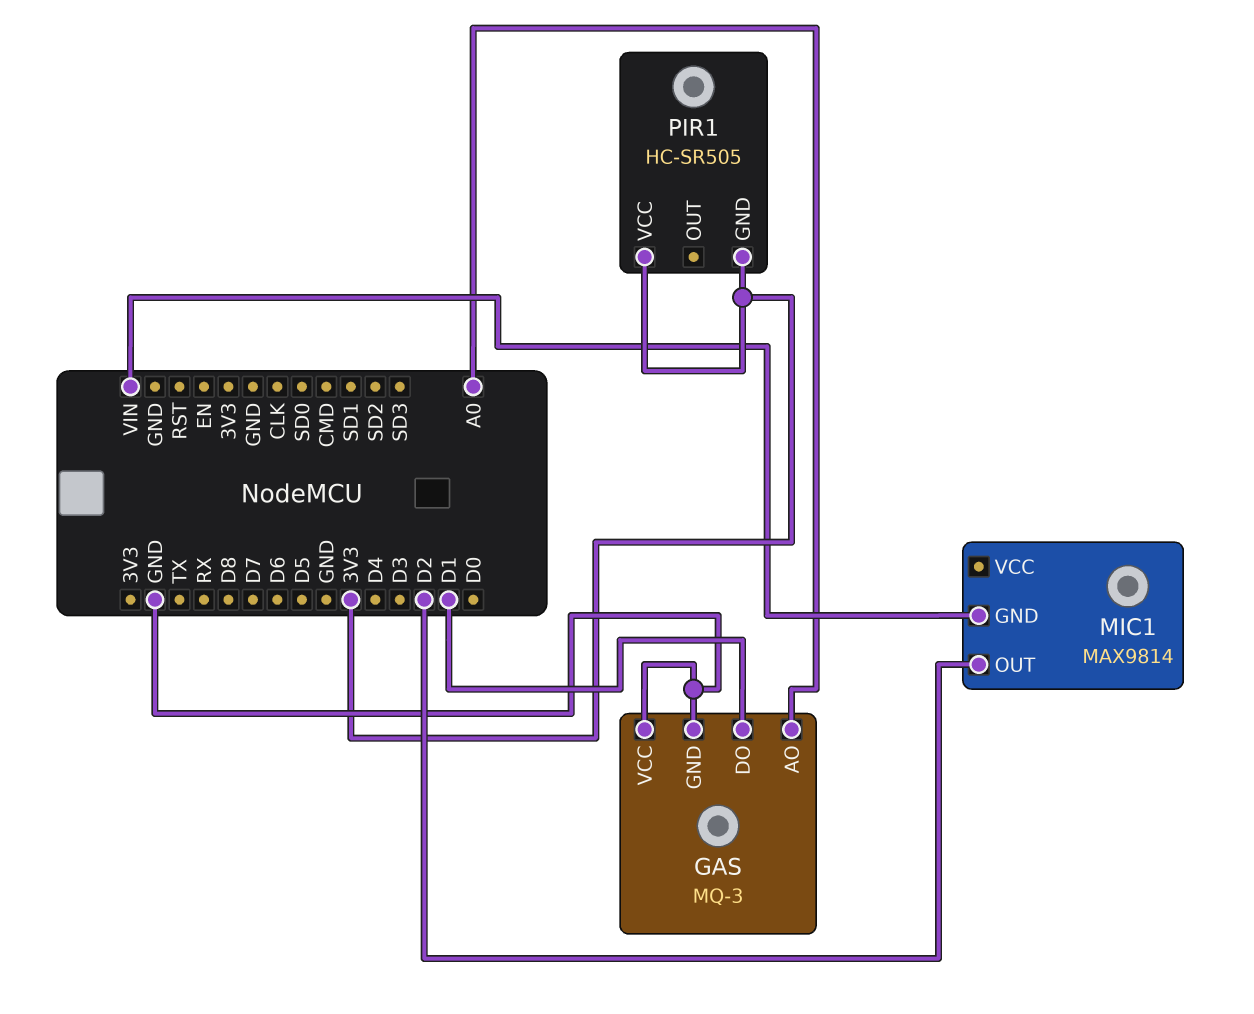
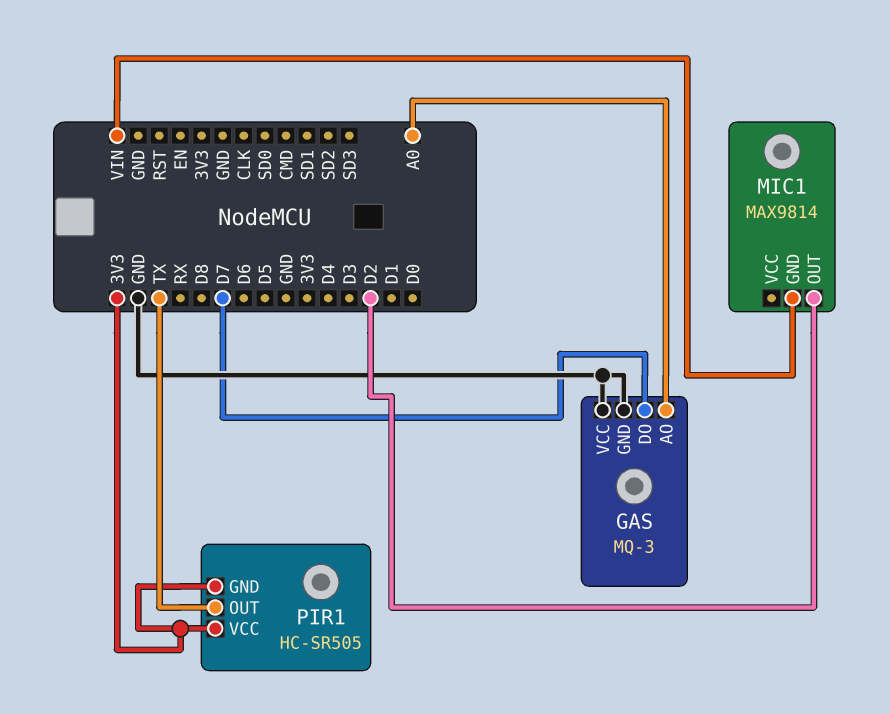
GAS pin DO: D1 -> D7
PIR1 pin OUT: none -> TX

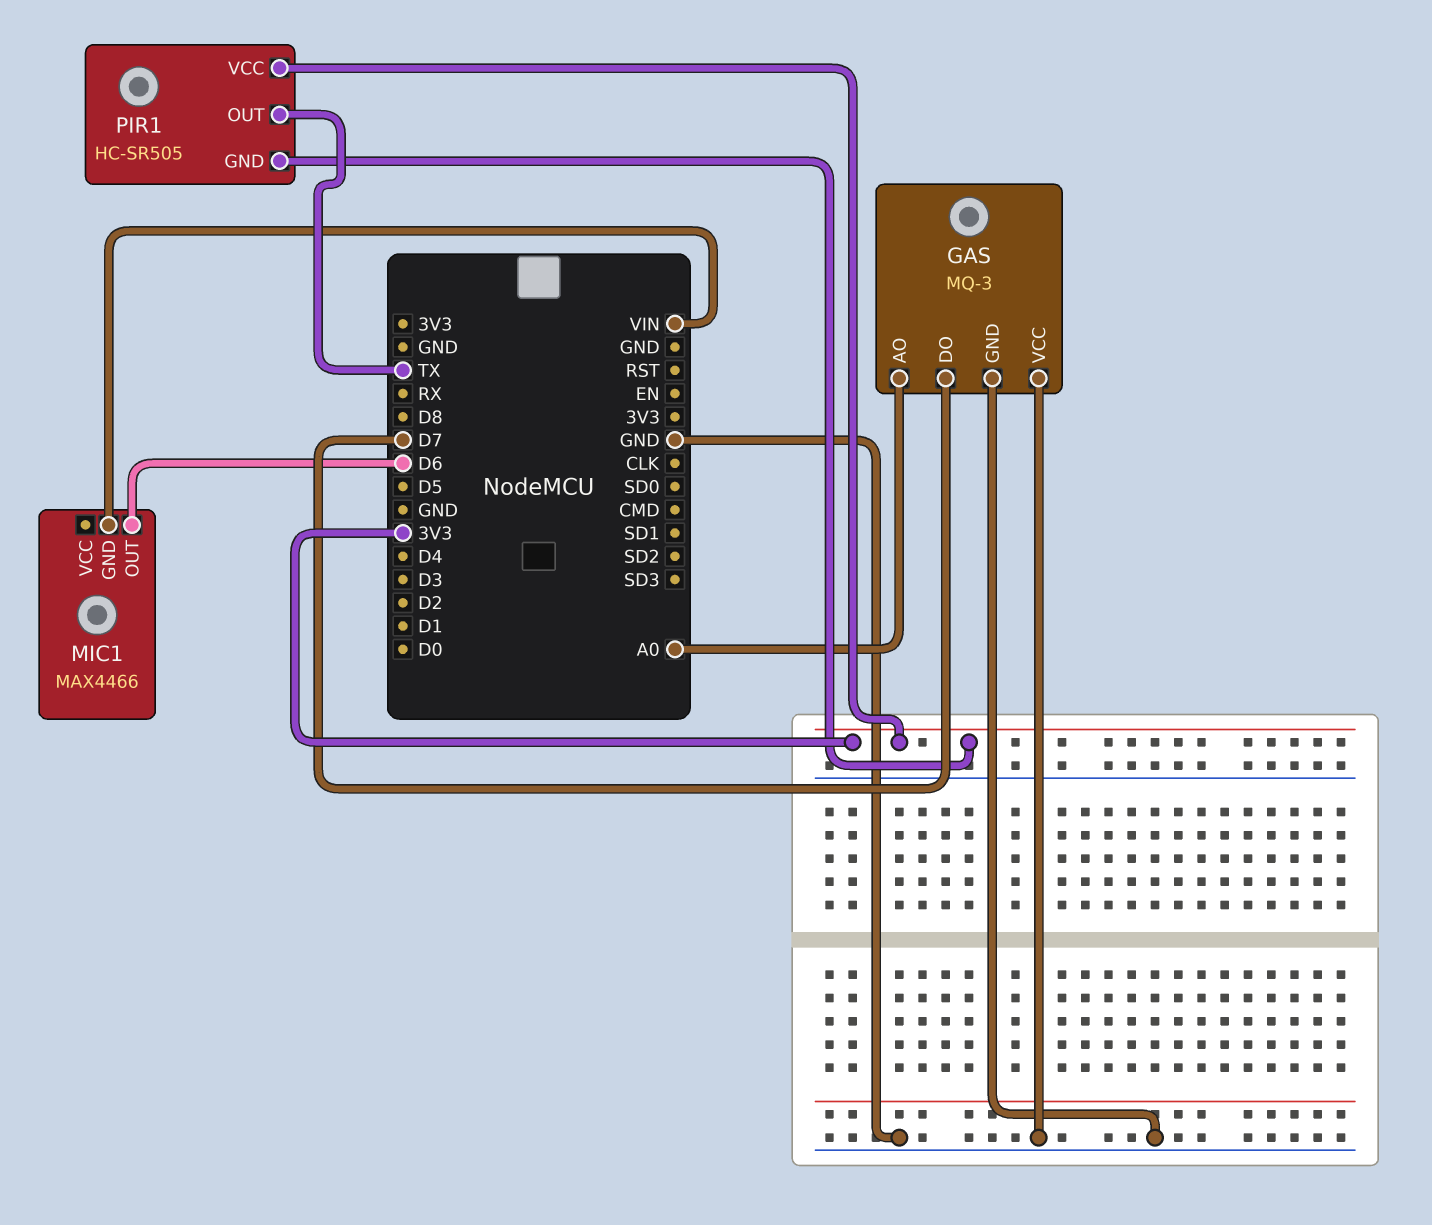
MIC1: MAX9814 -> MAX4466
MIC1 pin OUT: D2 -> D6

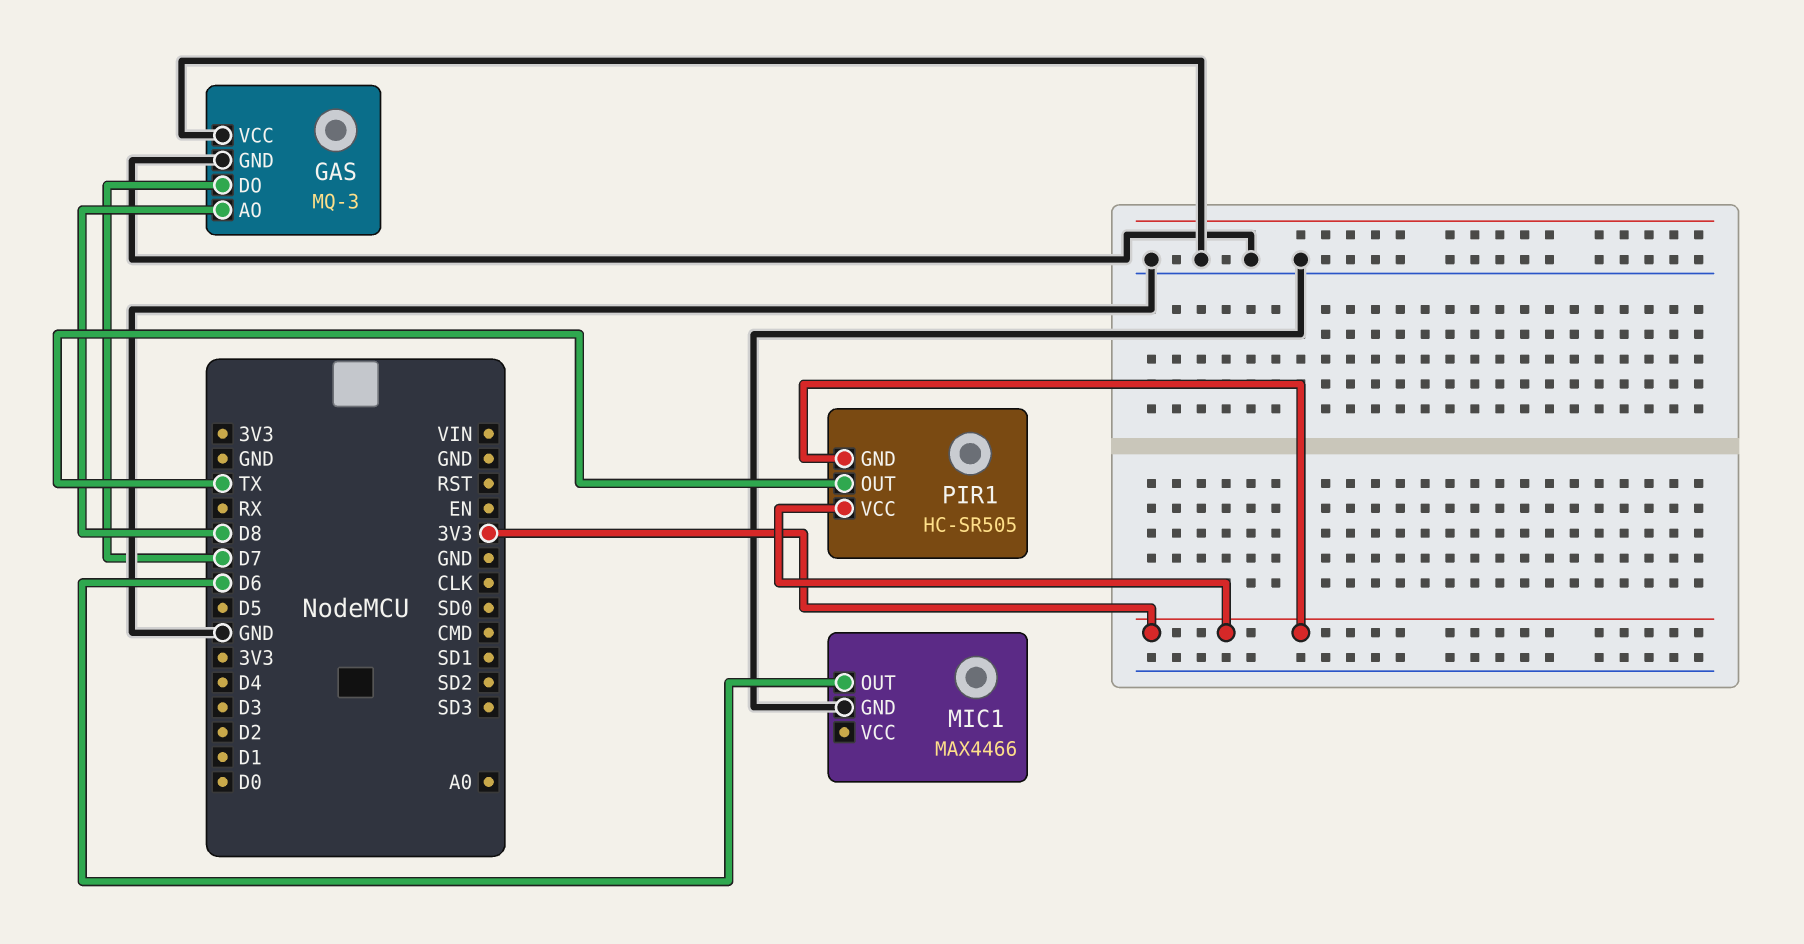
GAS pin AO: A0 -> D8
MIC1 pin GND: VIN -> GND

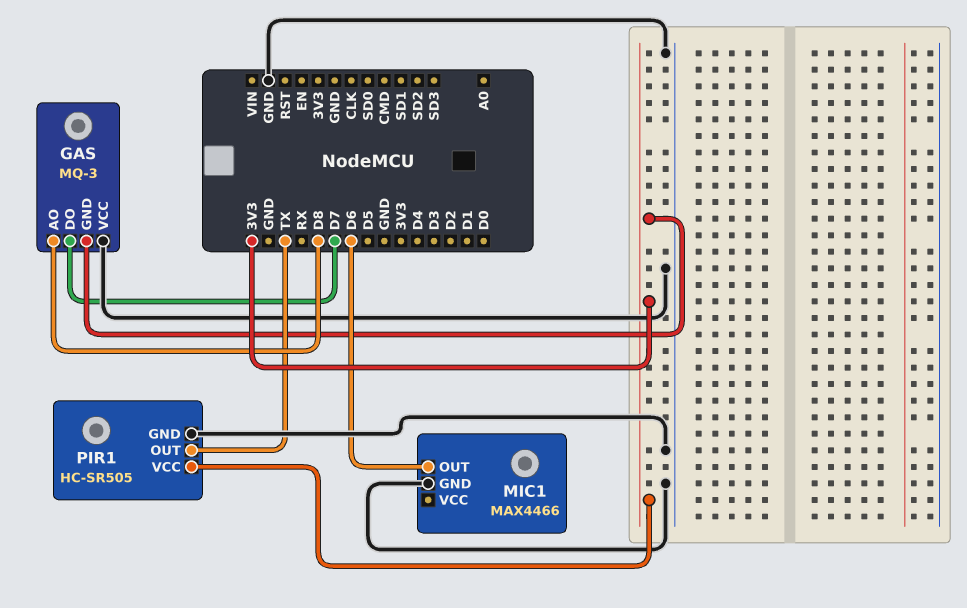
GAS pin GND: GND -> 3V3
PIR1 pin GND: 3V3 -> GND

